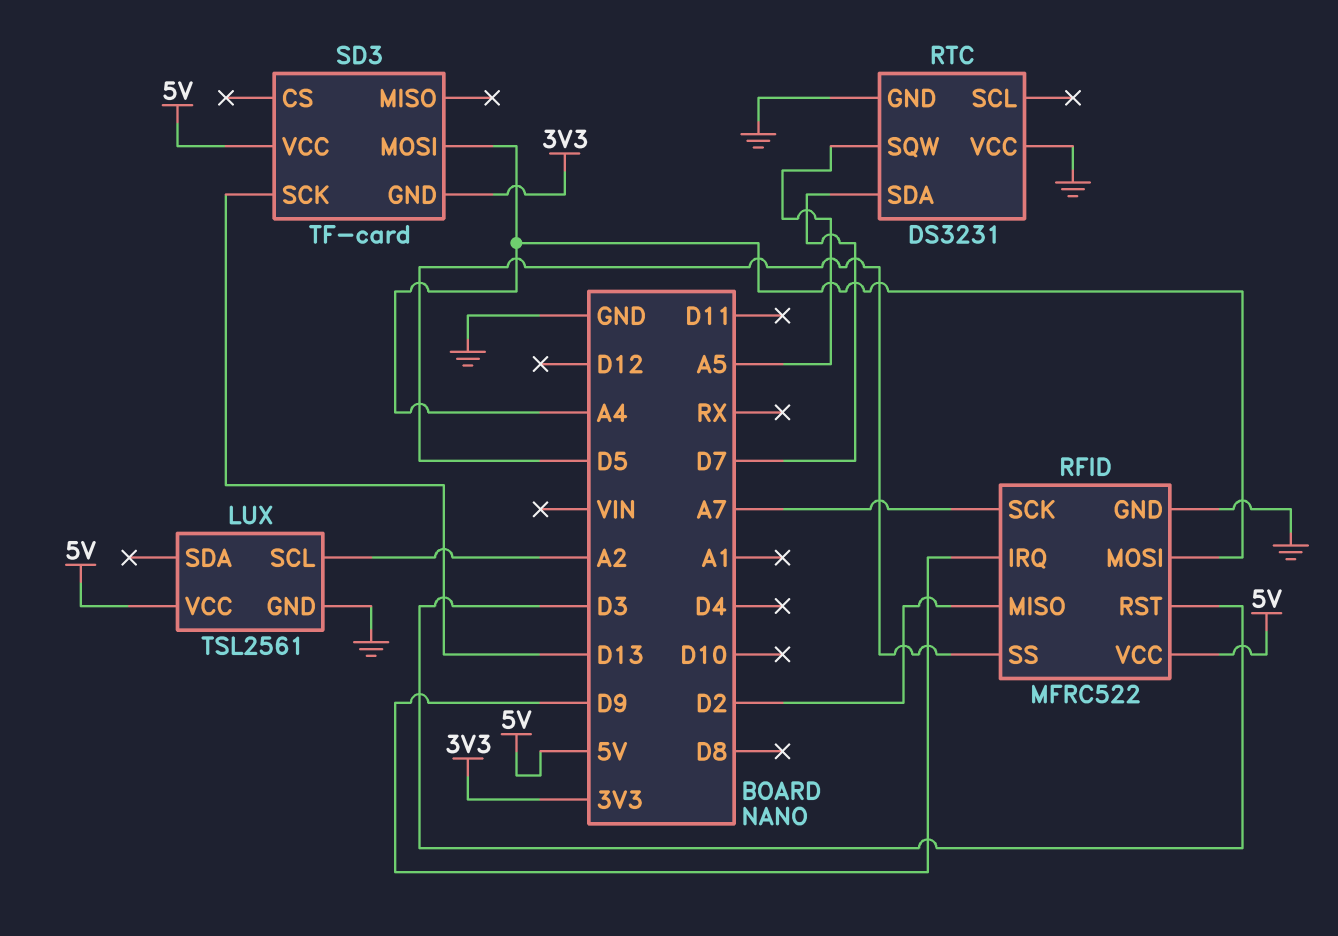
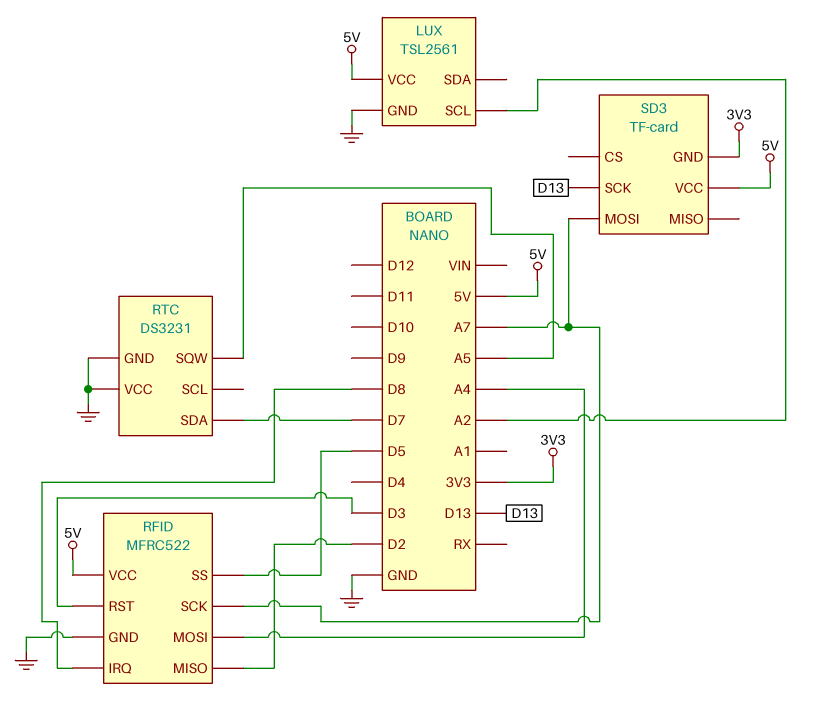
RFID pin IRQ: D9 -> D8
SD3 pin MOSI: A4 -> A7

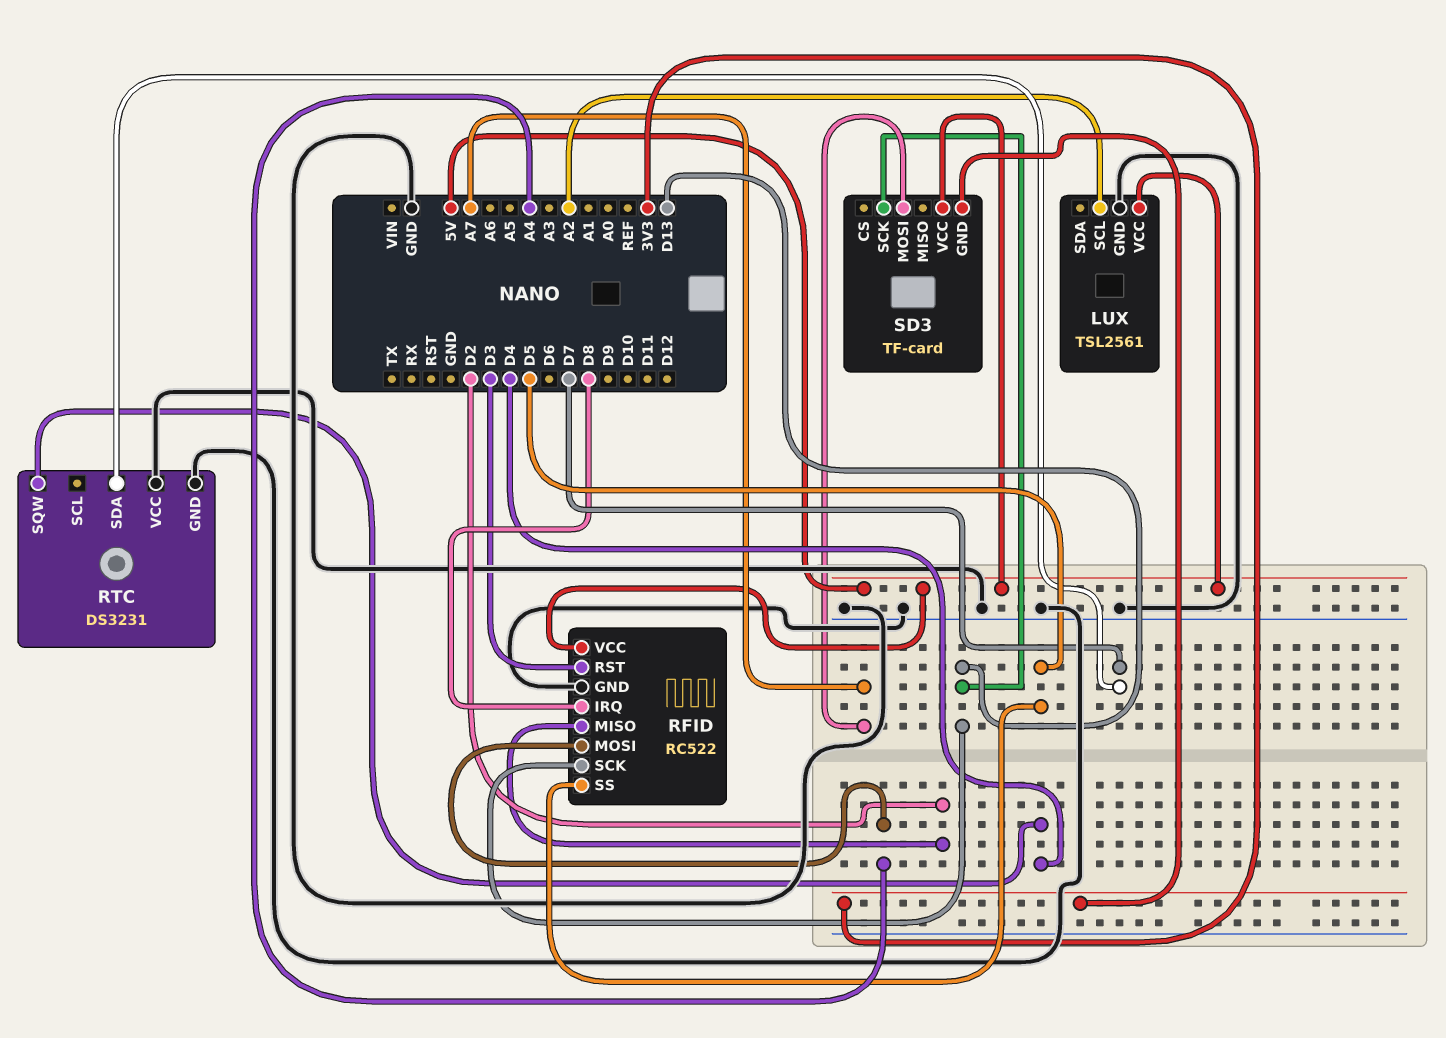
RFID: MFRC522 -> RC522
RFID pin SCK: A7 -> D13
RTC pin SQW: A5 -> D4

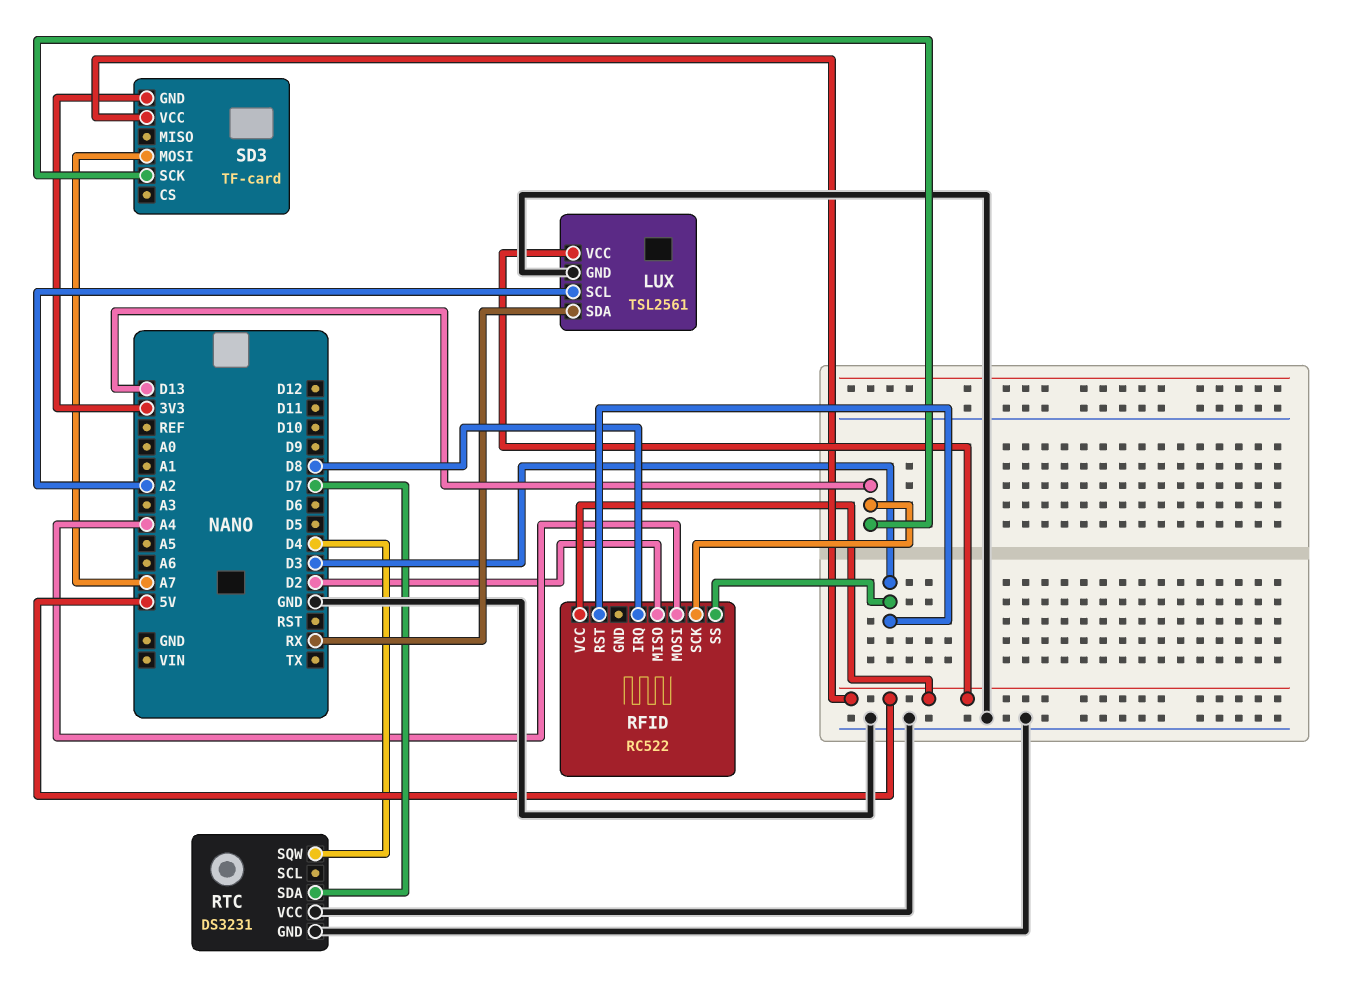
LUX pin SDA: none -> RX
RFID pin GND: GND -> none
RFID pin SS: D5 -> D3

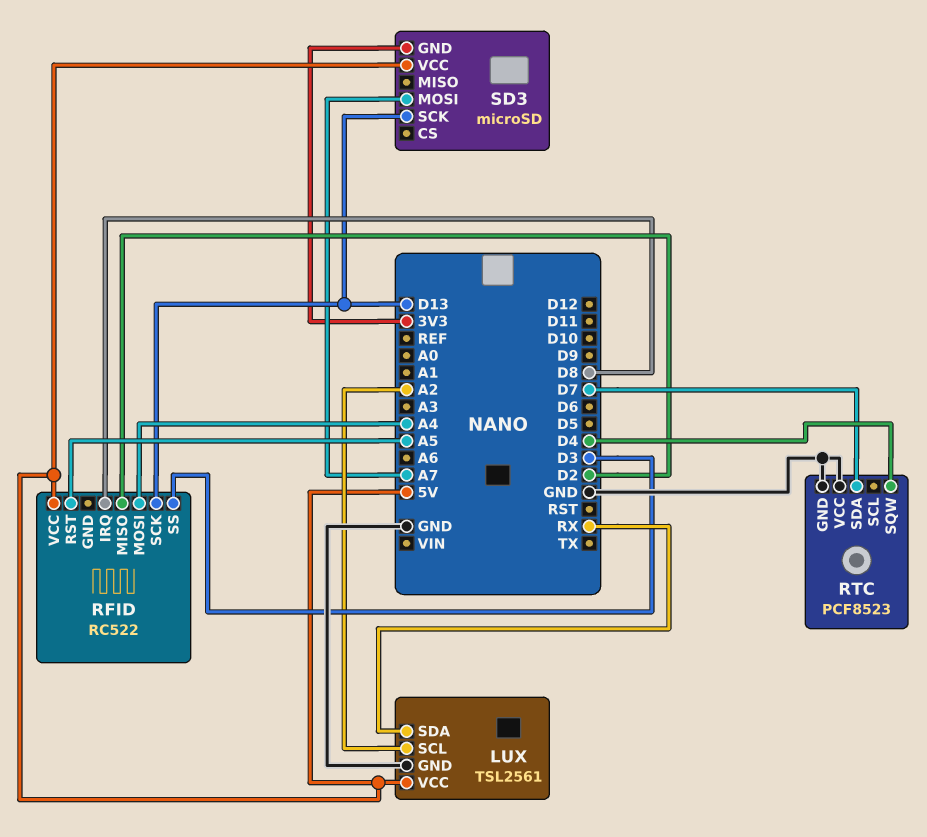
RFID pin RST: D3 -> A5
RTC: DS3231 -> PCF8523
SD3: TF-card -> microSD

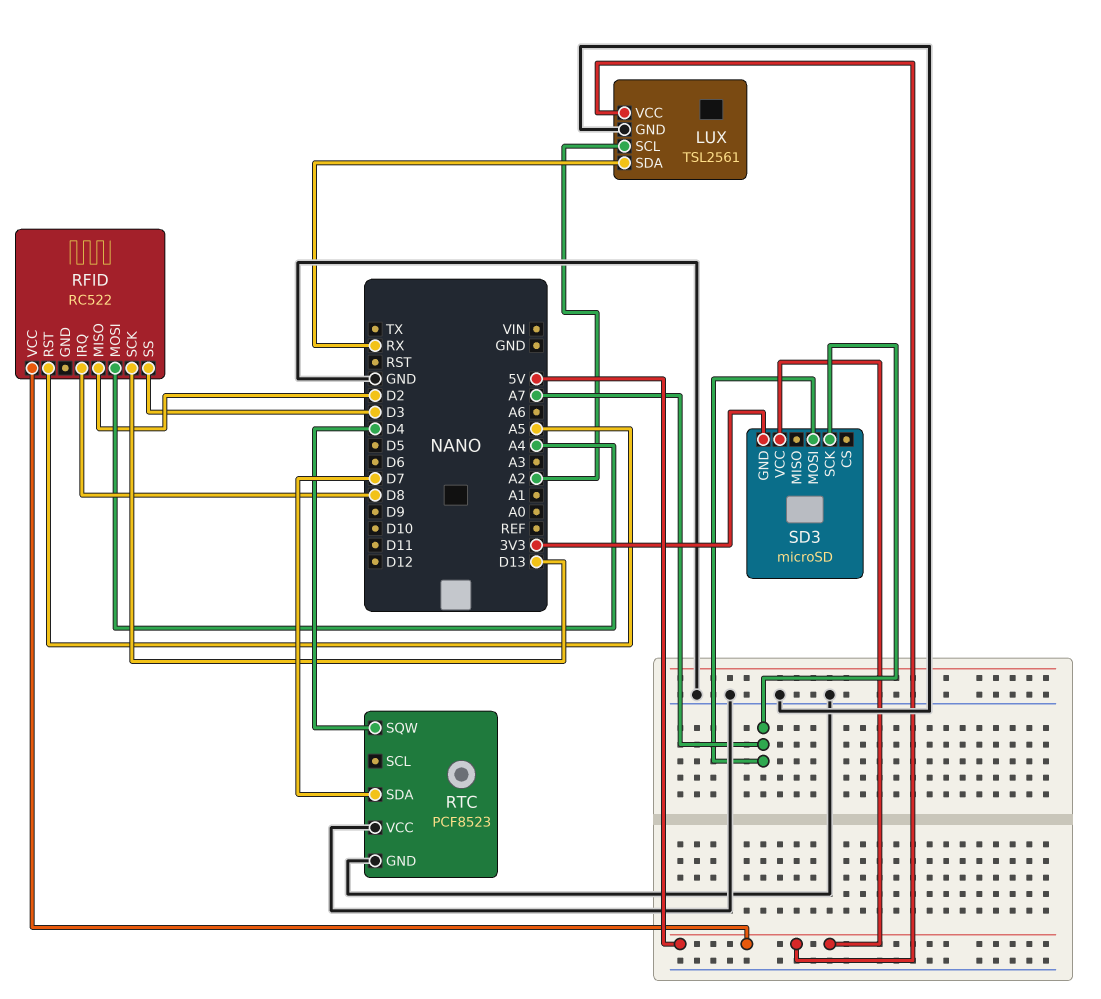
SD3 pin SCK: D13 -> A7

